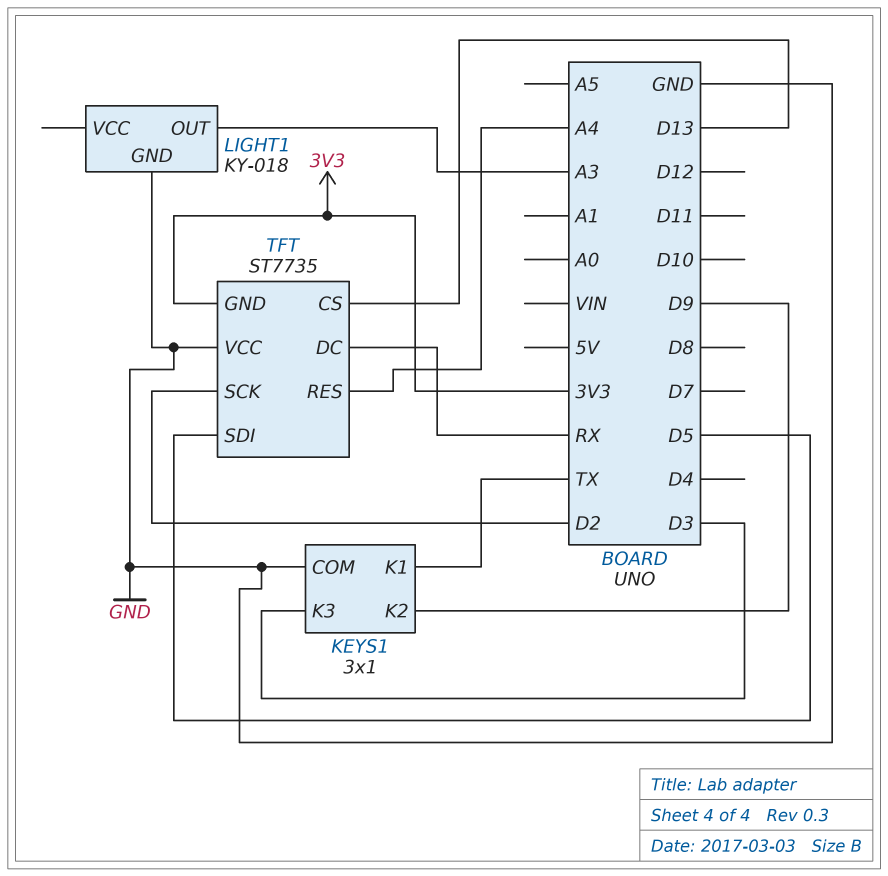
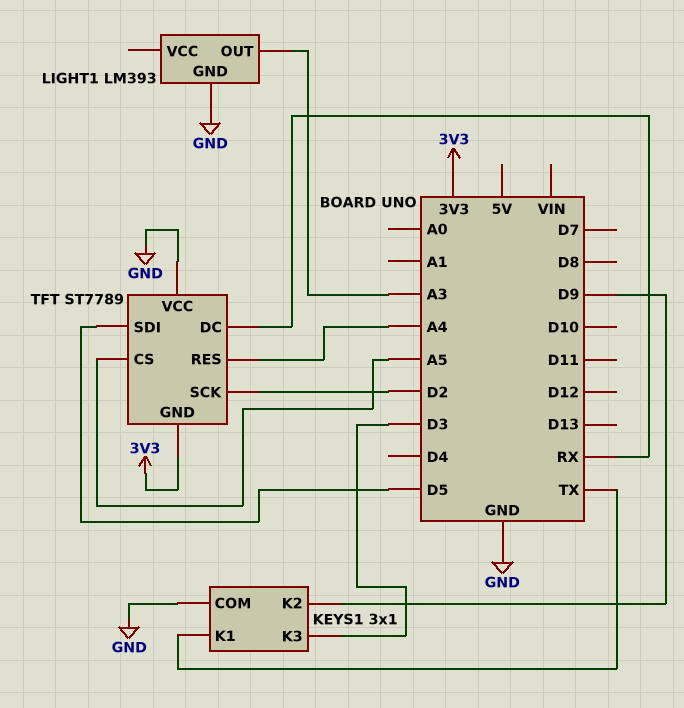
LIGHT1: KY-018 -> LM393
TFT: ST7735 -> ST7789
TFT pin CS: D13 -> A5

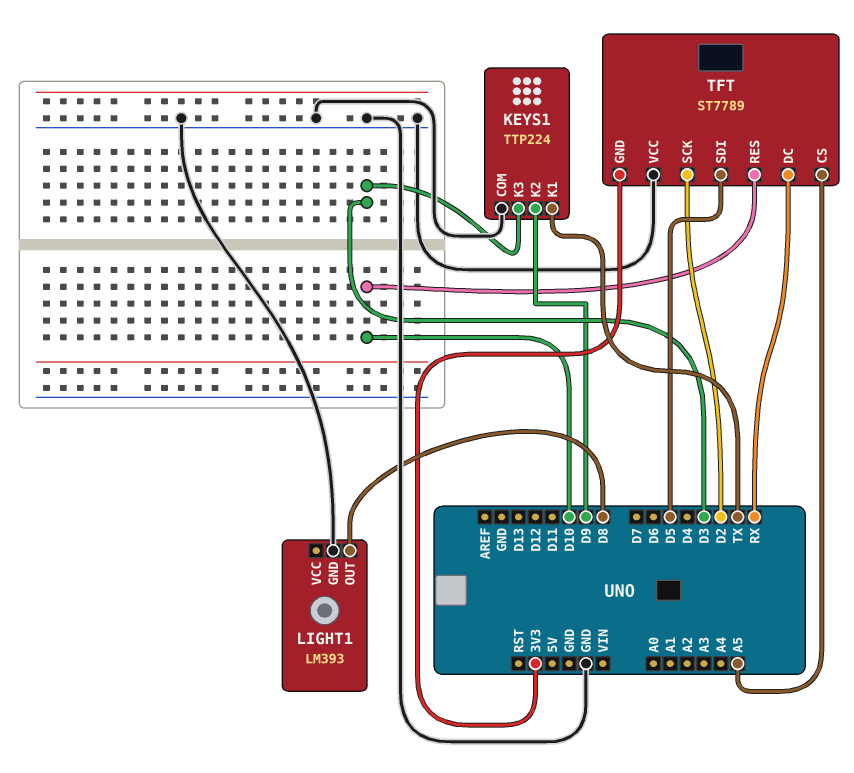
KEYS1: 3x1 -> TTP224
LIGHT1 pin OUT: A3 -> D8
TFT pin RES: A4 -> D10

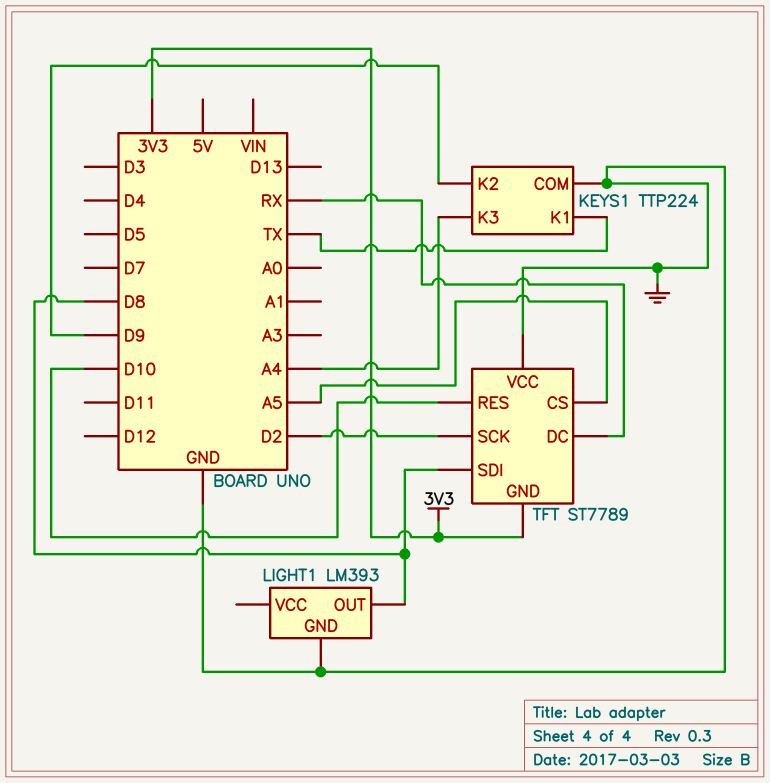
KEYS1 pin K3: D3 -> A4
TFT pin SDI: D5 -> D8

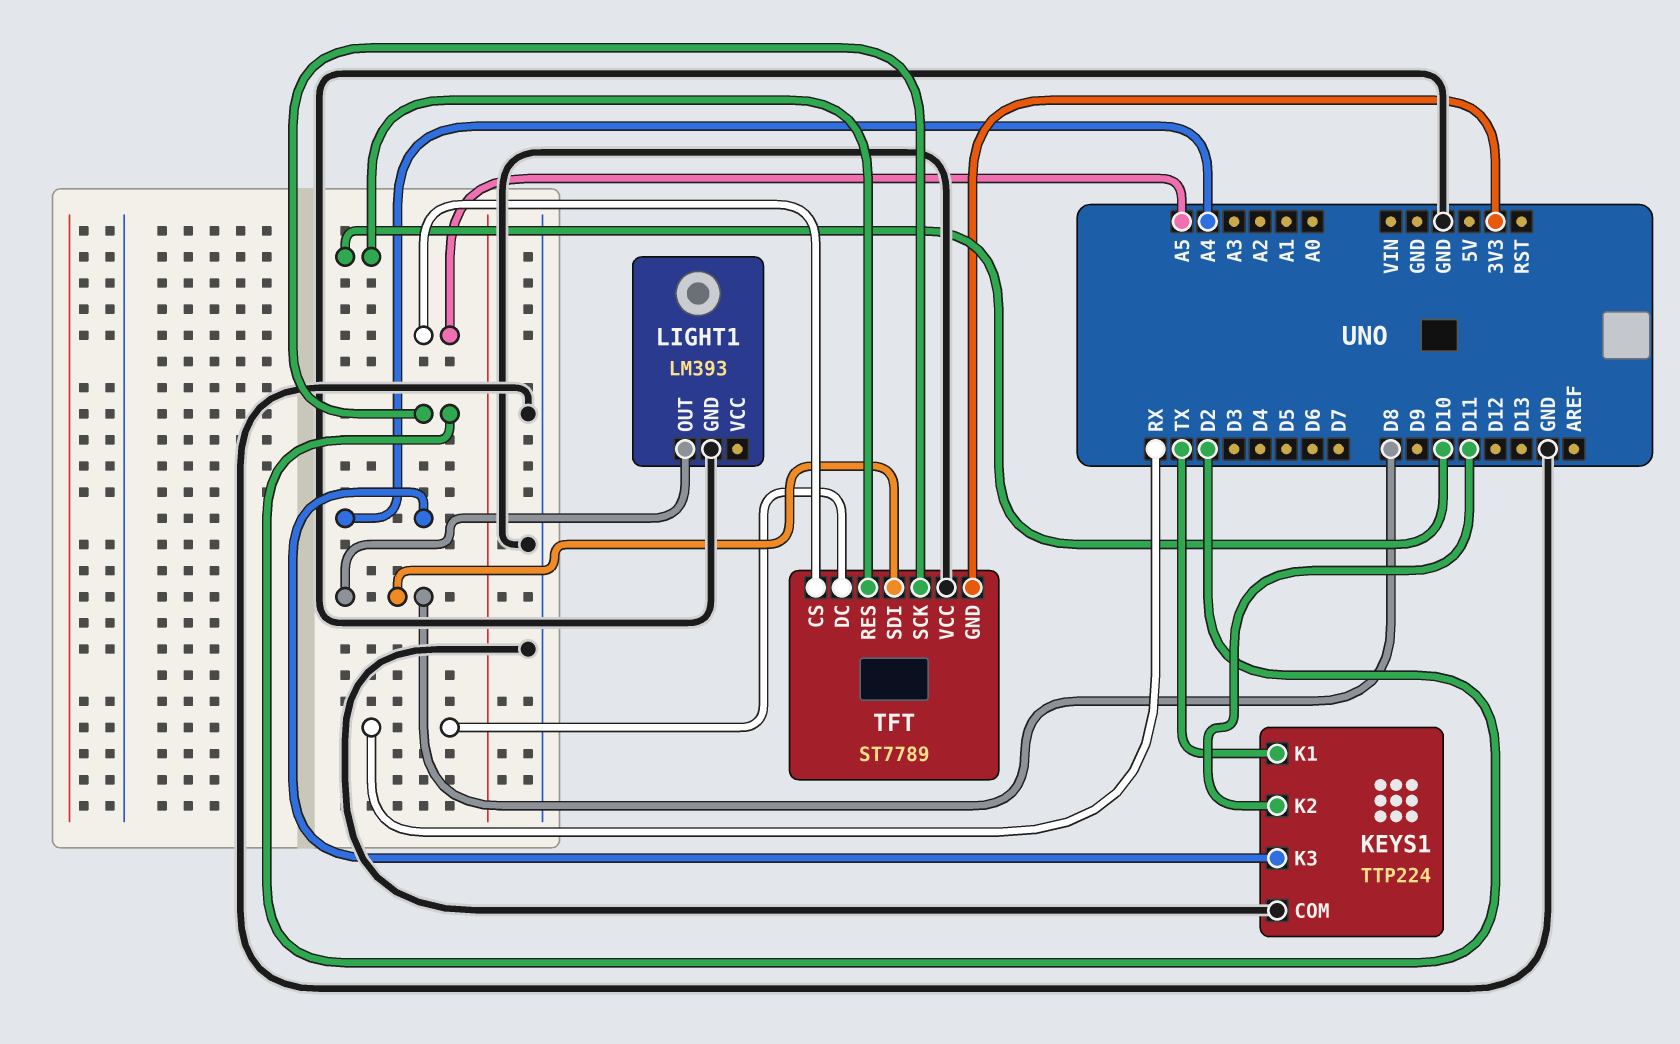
KEYS1 pin K2: D9 -> D11

